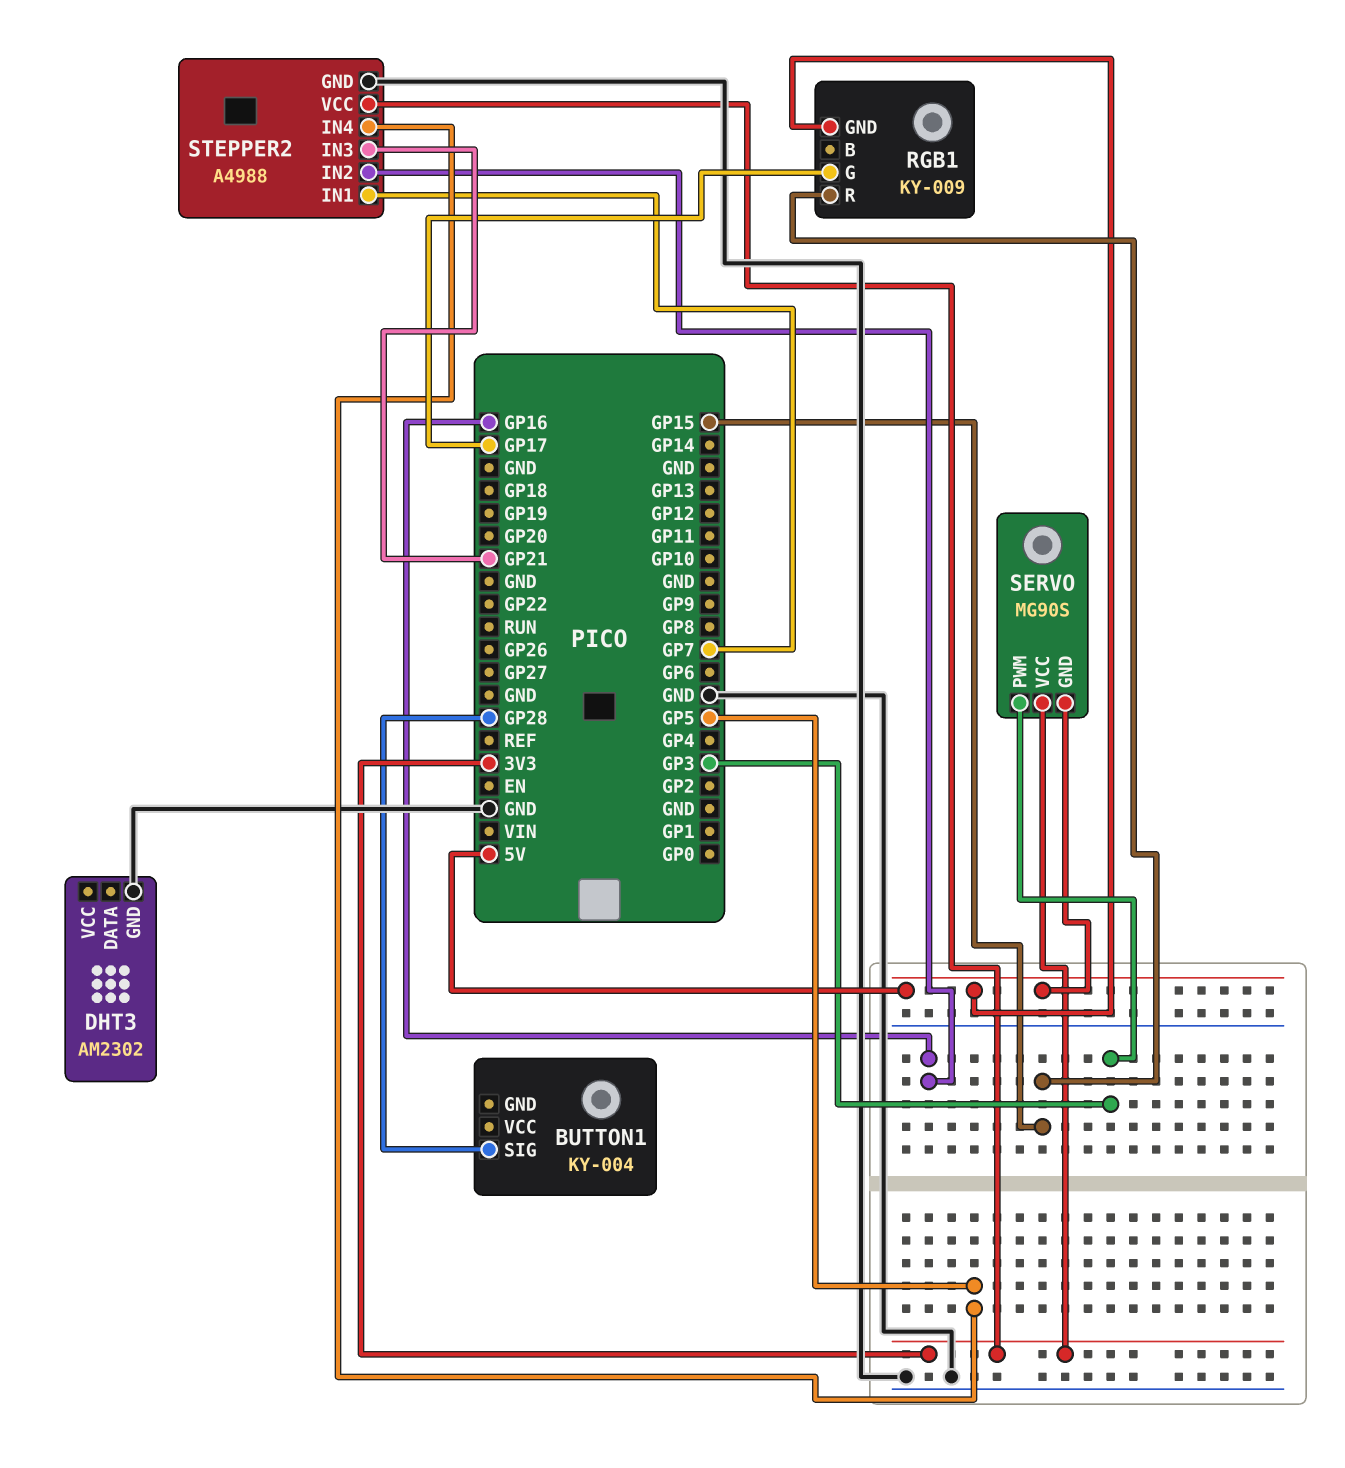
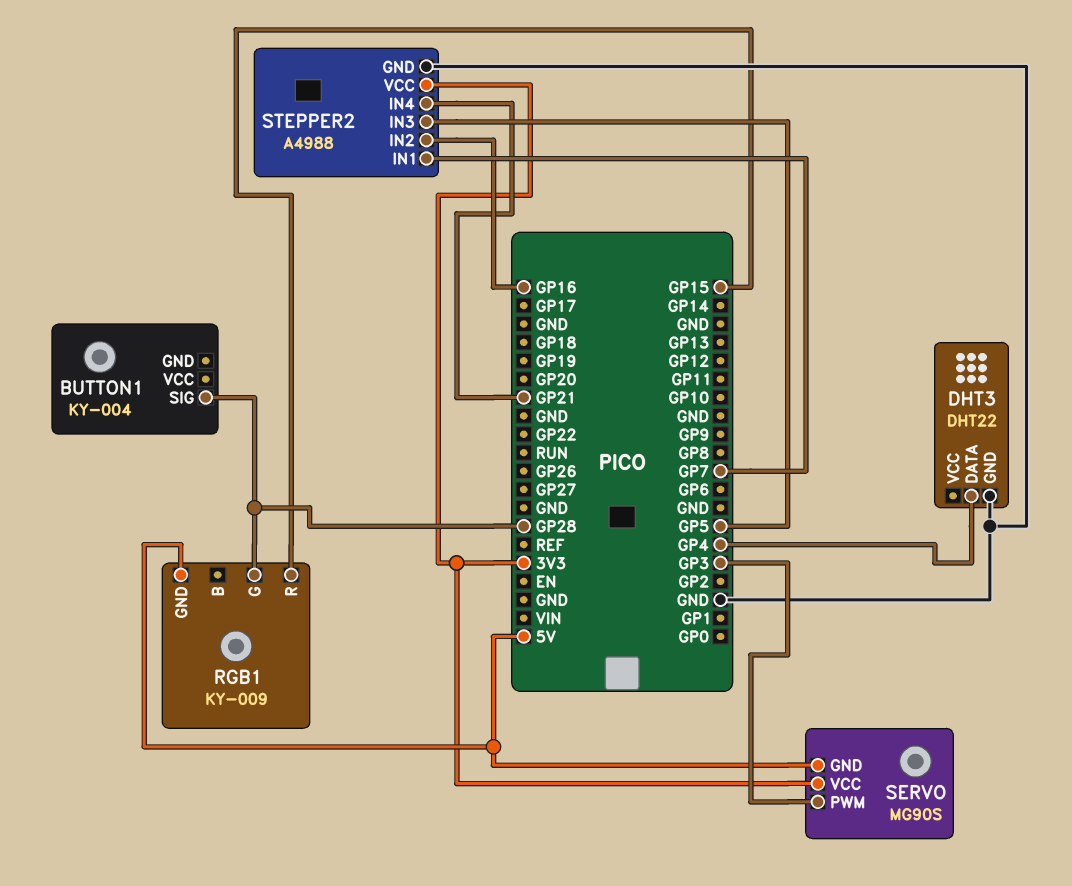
DHT3: AM2302 -> DHT22
DHT3 pin DATA: none -> GP4
RGB1 pin G: GP17 -> GP28
STEPPER2 pin IN3: GP21 -> GP5
STEPPER2 pin IN4: GP5 -> GP21

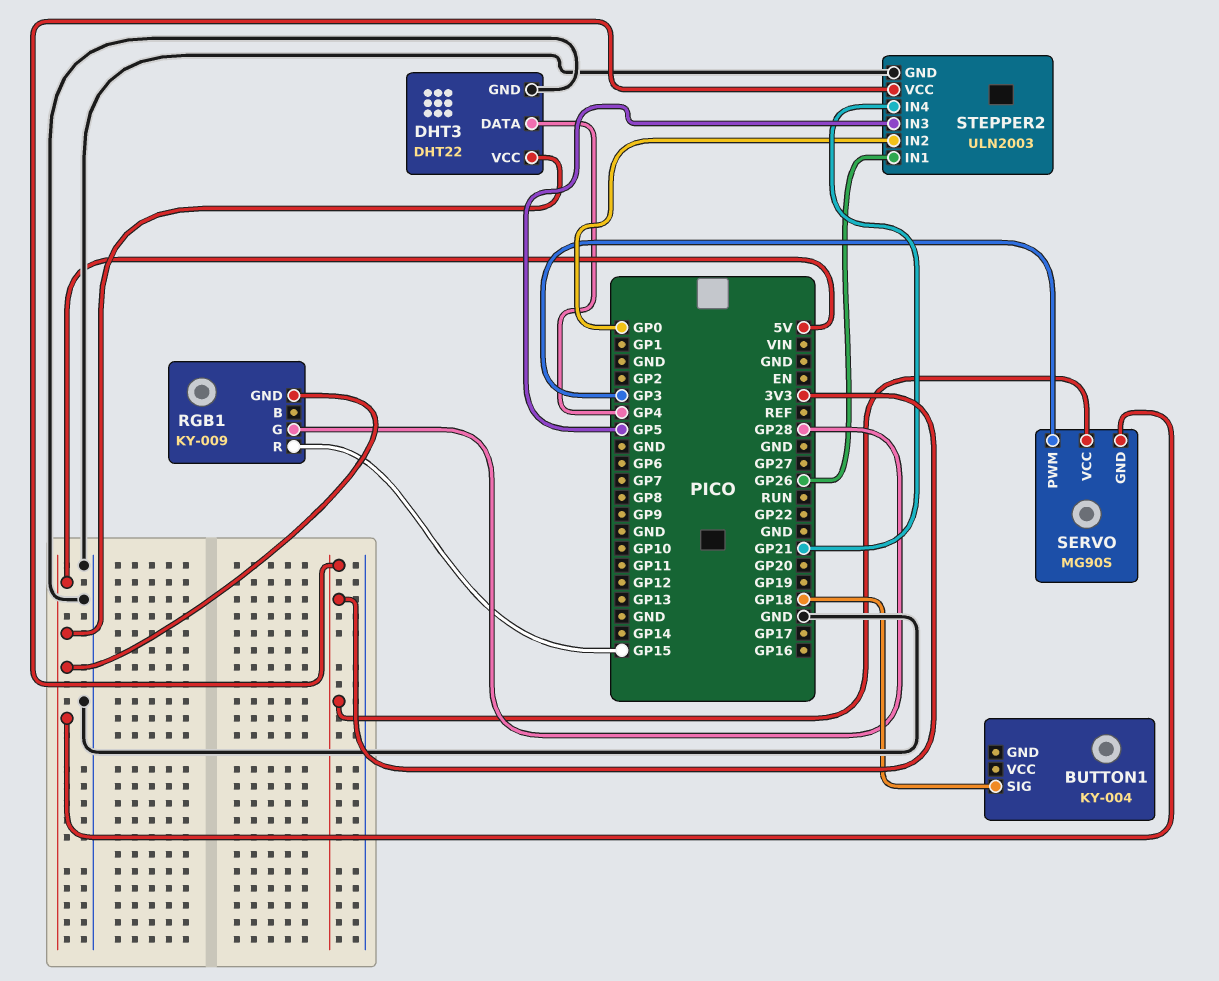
BUTTON1 pin SIG: GP28 -> GP18
DHT3 pin VCC: none -> 5V
STEPPER2: A4988 -> ULN2003
STEPPER2 pin IN1: GP7 -> GP26
STEPPER2 pin IN2: GP16 -> GP0

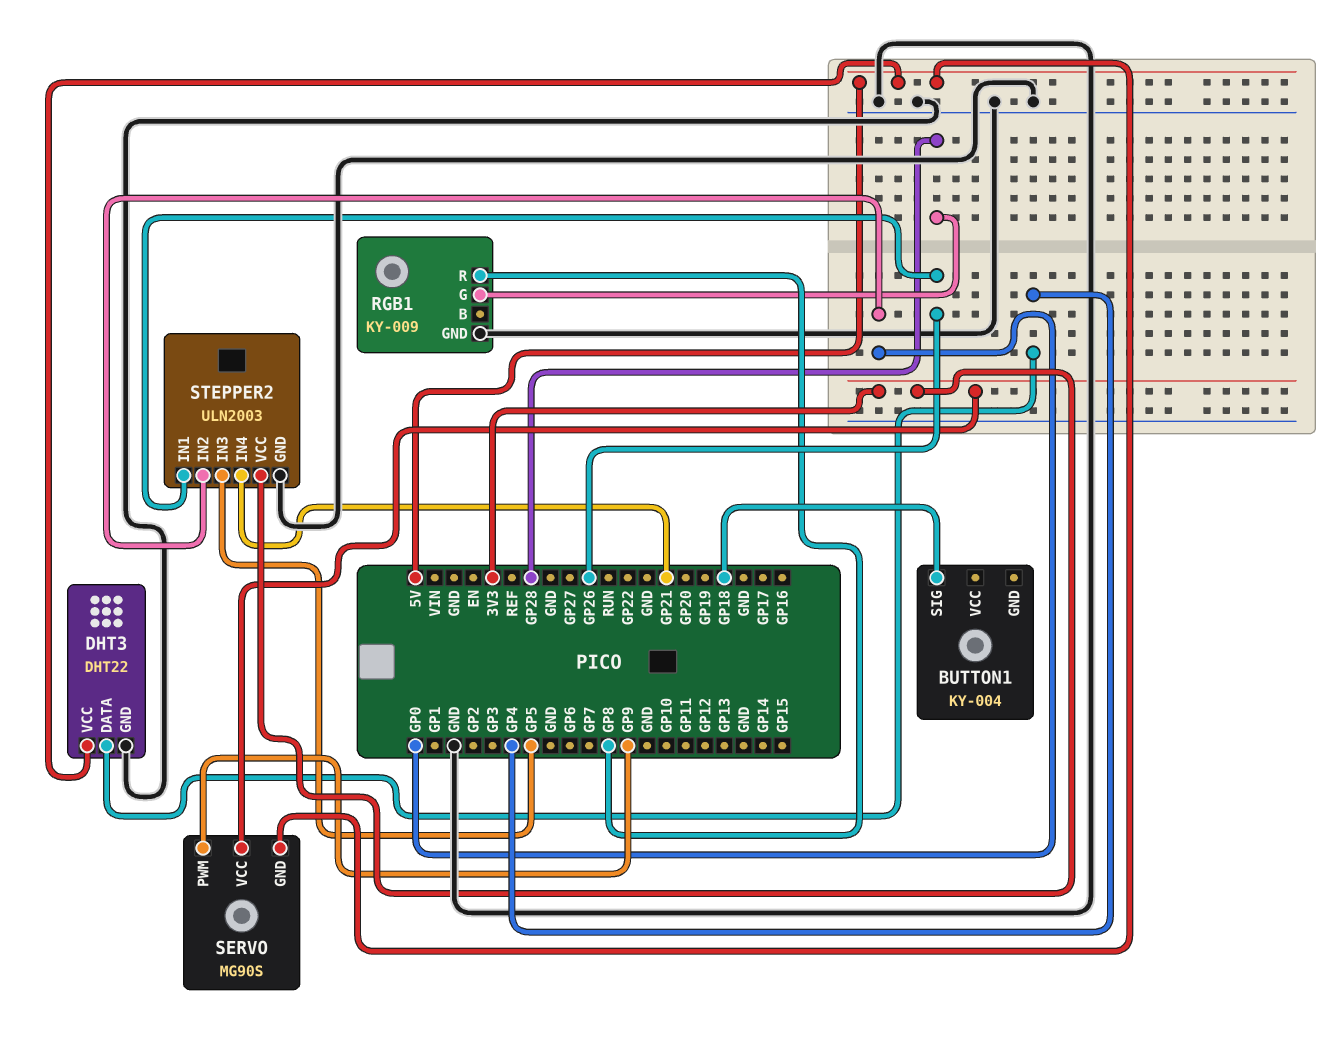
RGB1 pin GND: 5V -> GND
RGB1 pin R: GP15 -> GP8
SERVO pin PWM: GP3 -> GP9

